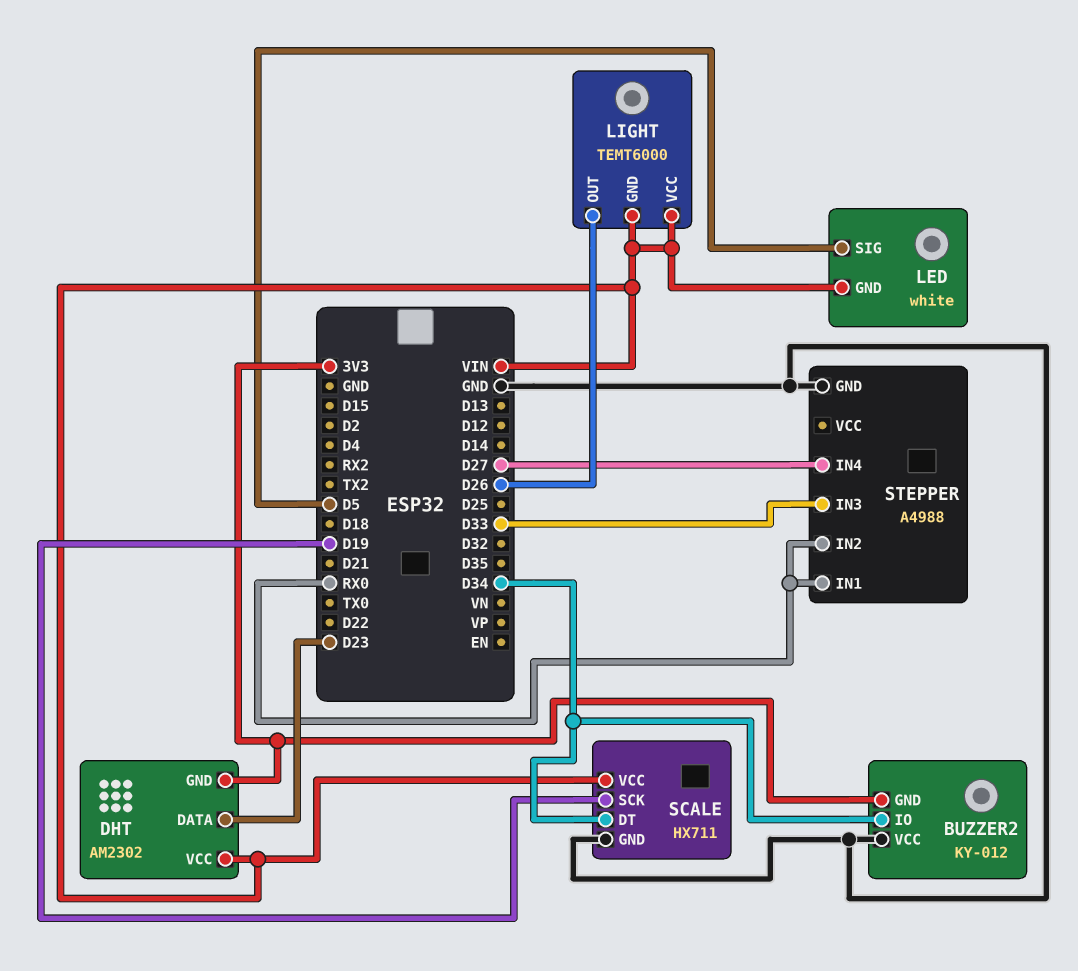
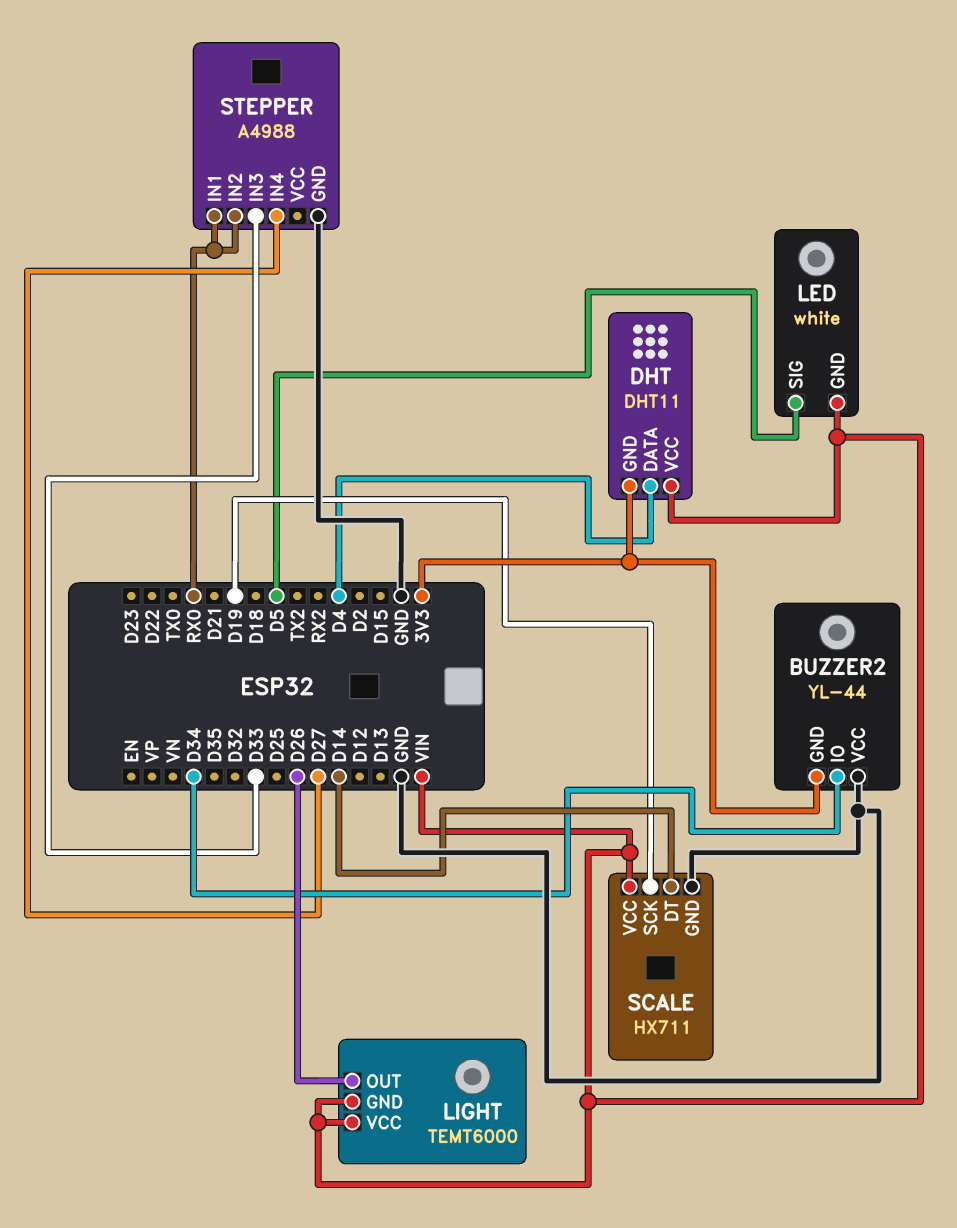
BUZZER2: KY-012 -> YL-44
DHT: AM2302 -> DHT11
DHT pin DATA: D23 -> D4
SCALE pin DT: D34 -> D14

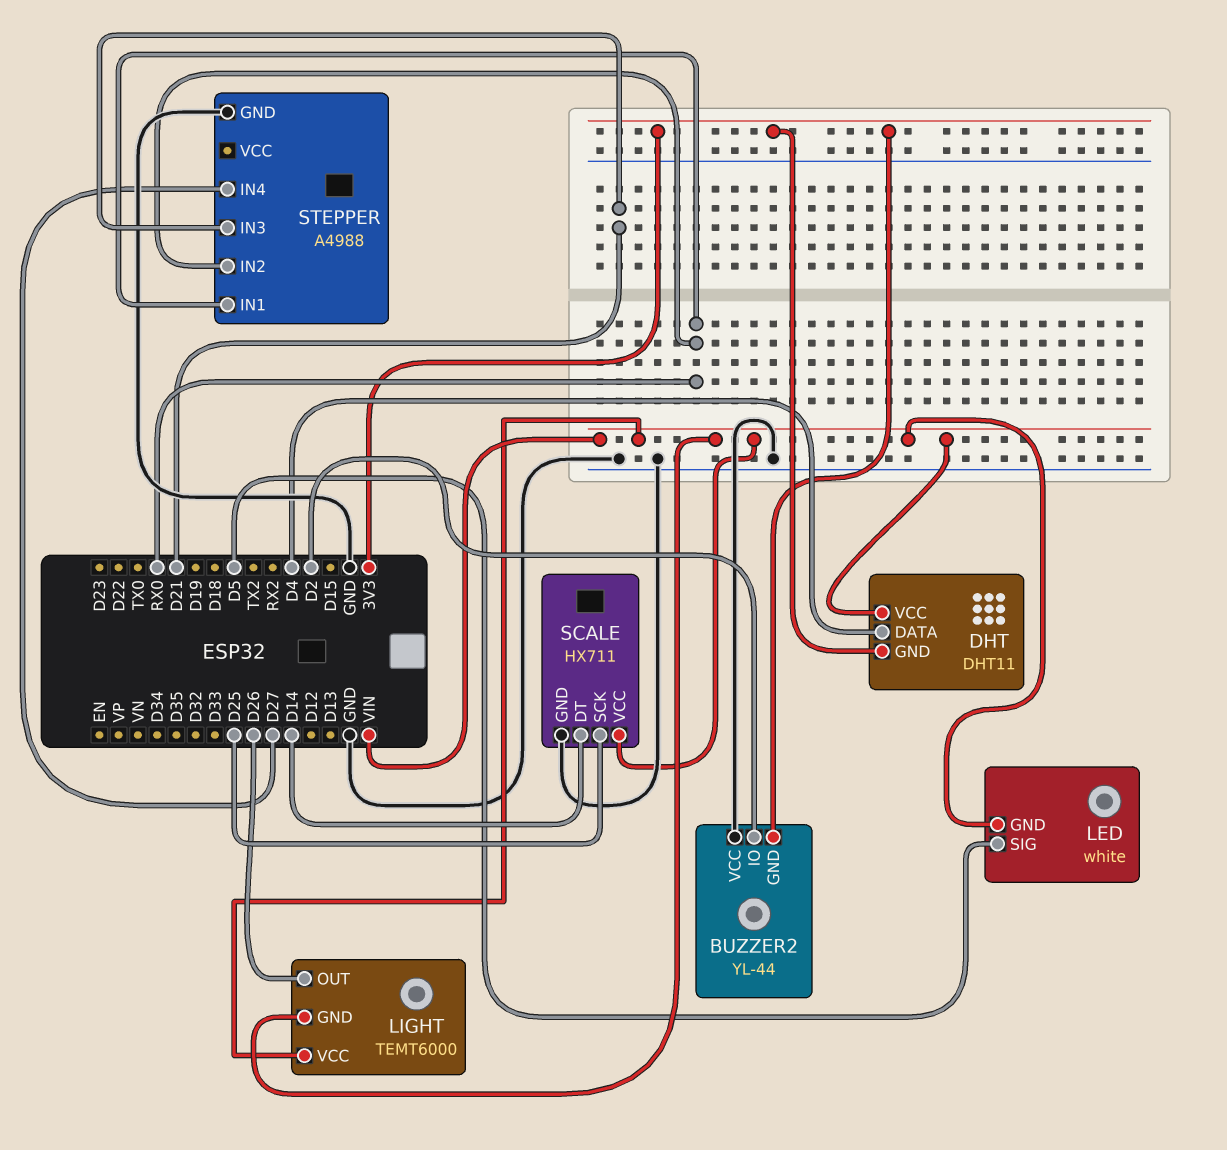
BUZZER2 pin IO: D34 -> D2
SCALE pin SCK: D19 -> D25
STEPPER pin IN3: D33 -> D21

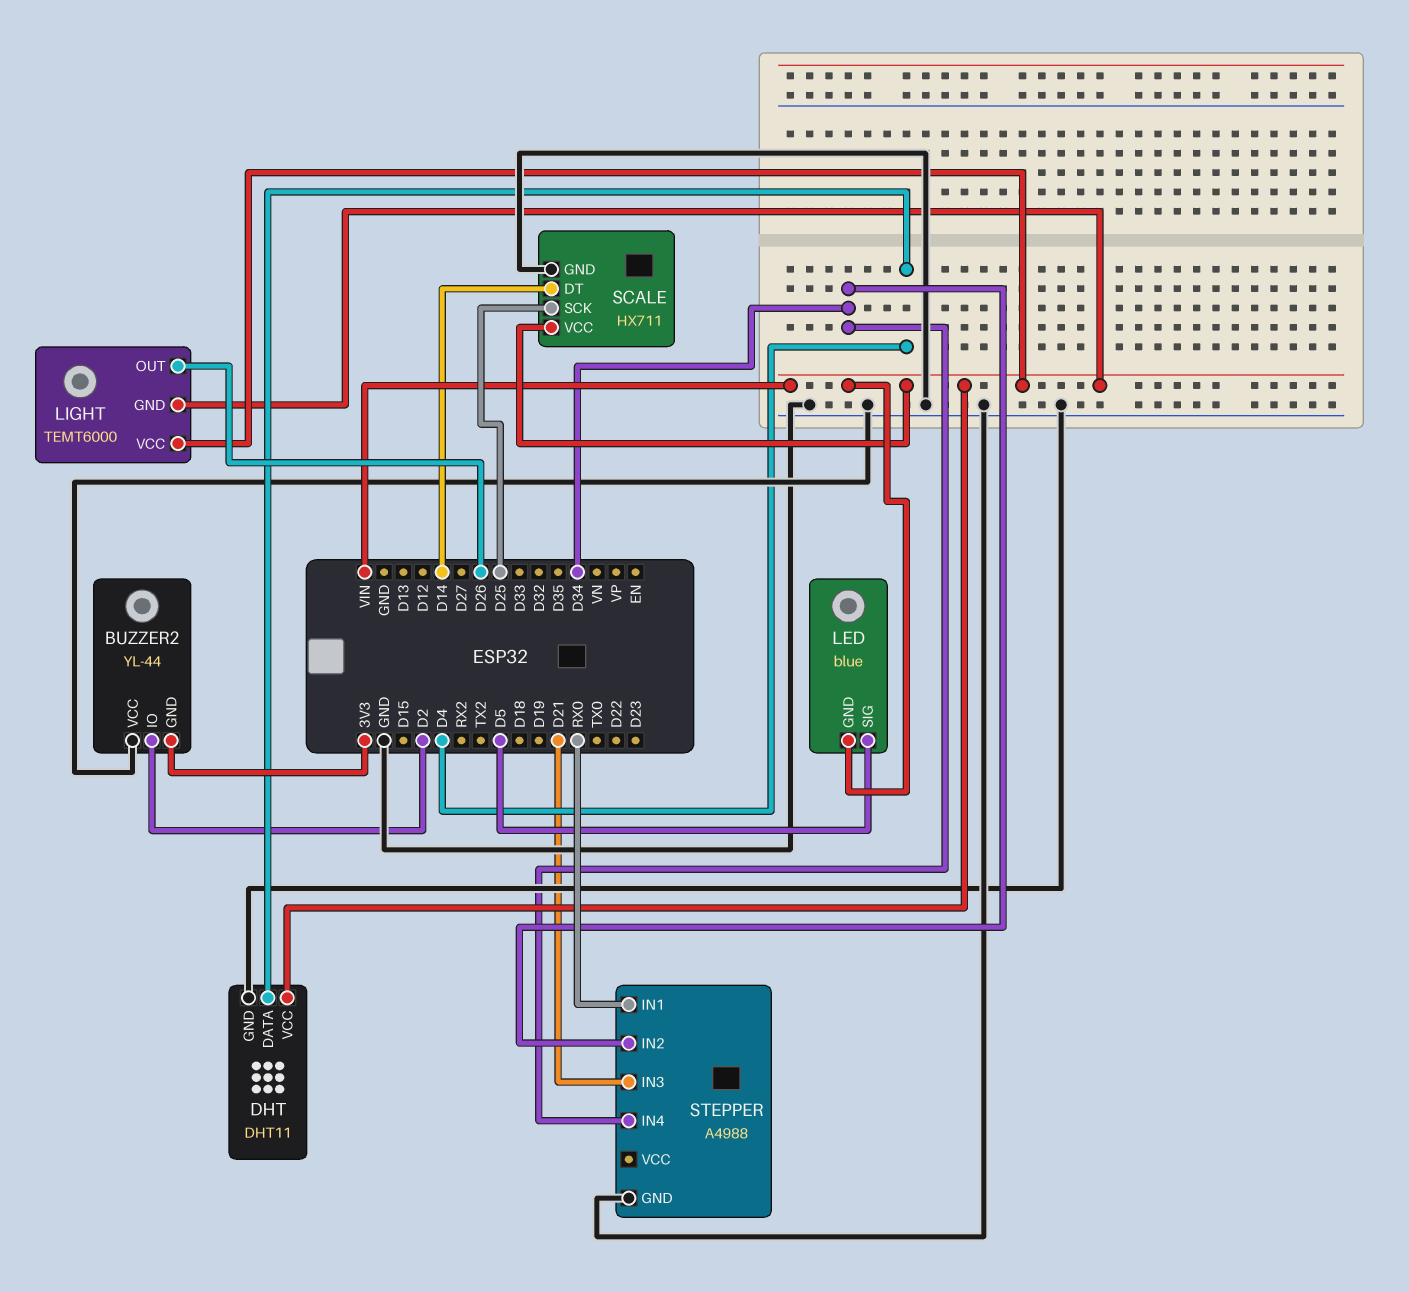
DHT pin GND: 3V3 -> GND
LED: white -> blue
STEPPER pin IN2: RX0 -> D34
STEPPER pin IN4: D27 -> D34

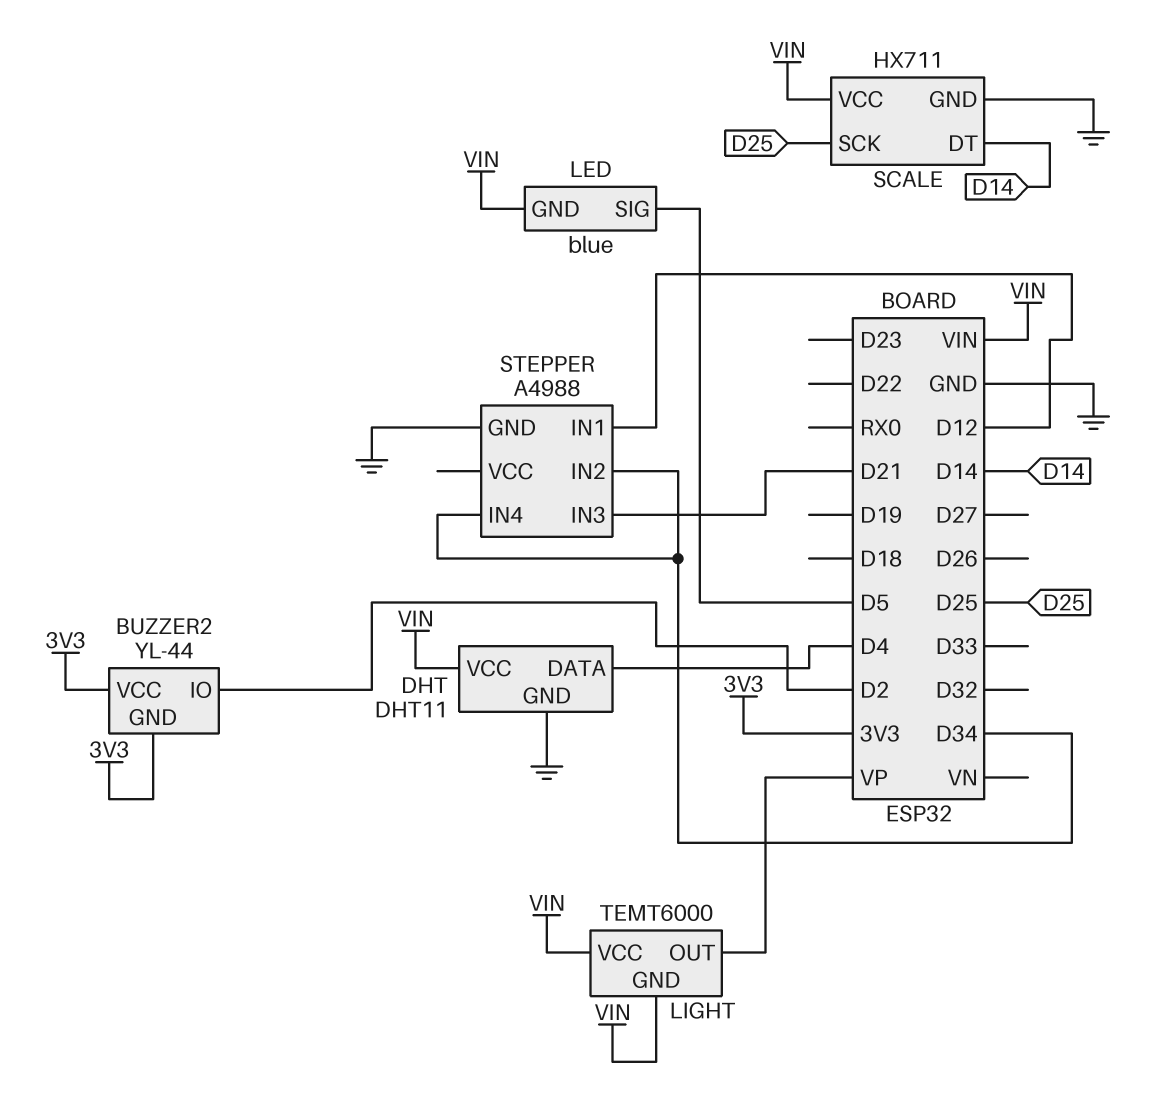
BUZZER2 pin VCC: GND -> 3V3
LIGHT pin OUT: D26 -> VP
STEPPER pin IN1: RX0 -> D12

